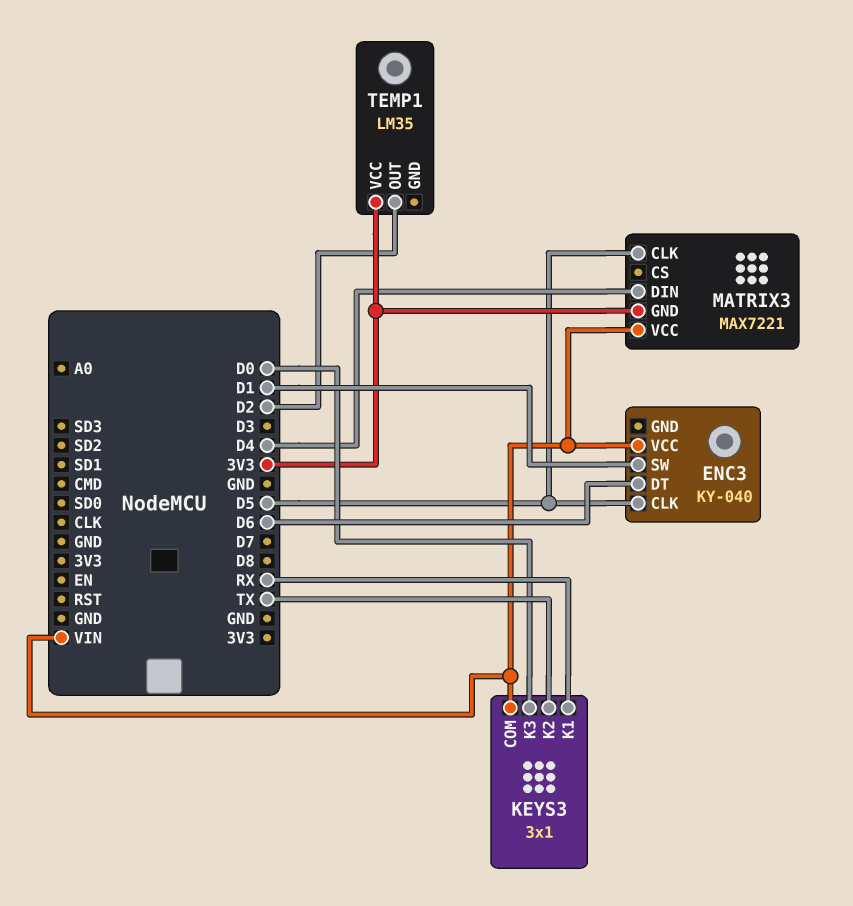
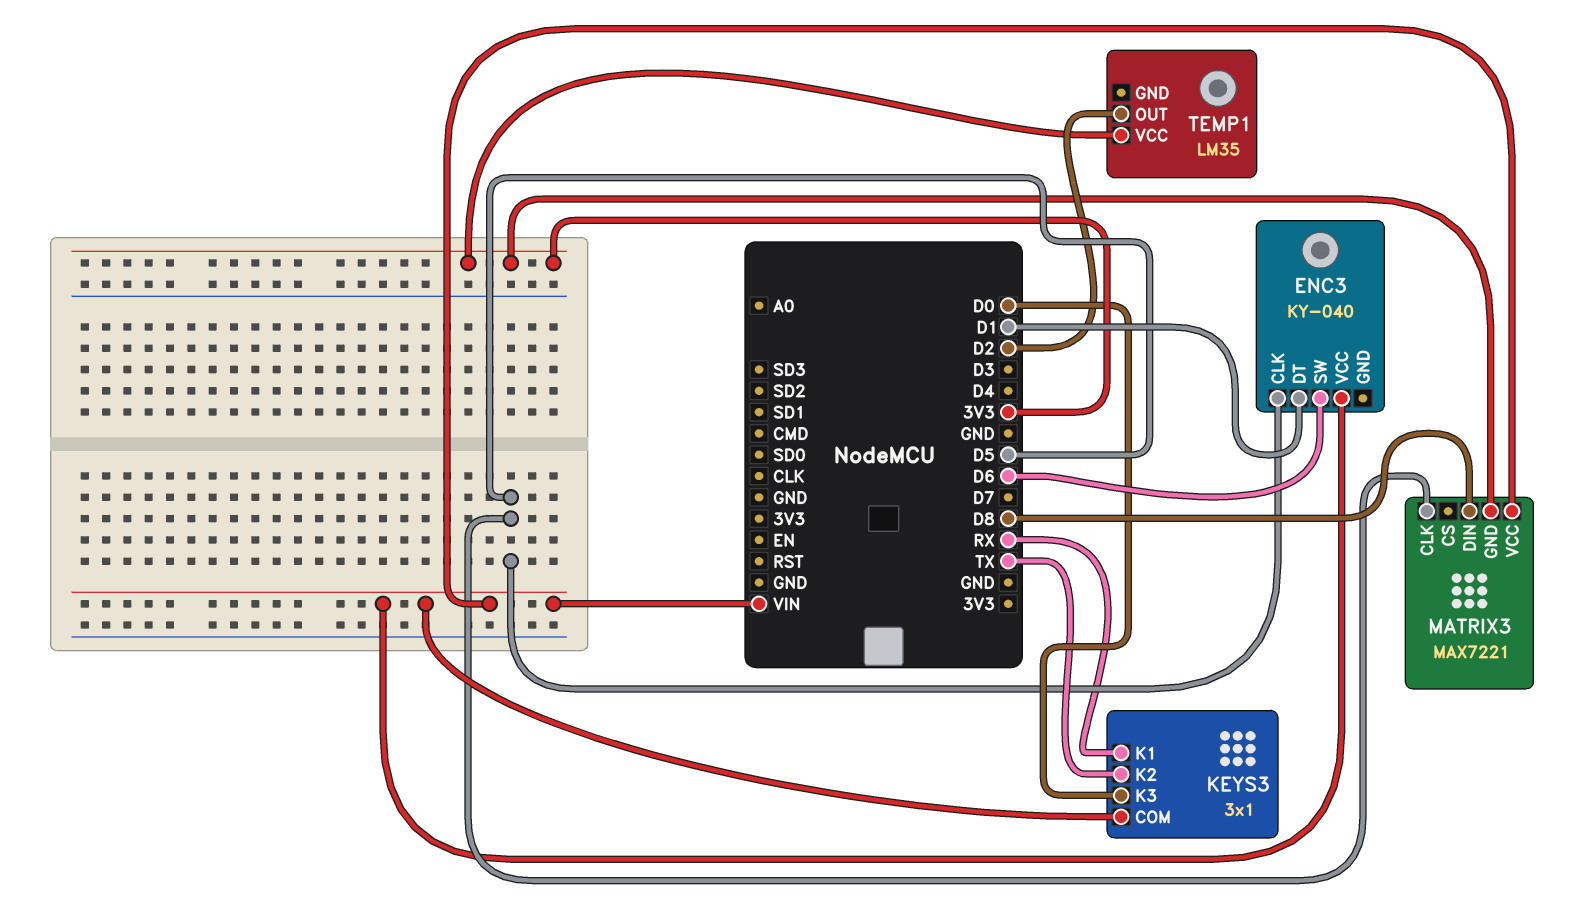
ENC3 pin DT: D6 -> D1
ENC3 pin SW: D1 -> D6
MATRIX3 pin DIN: D4 -> D8

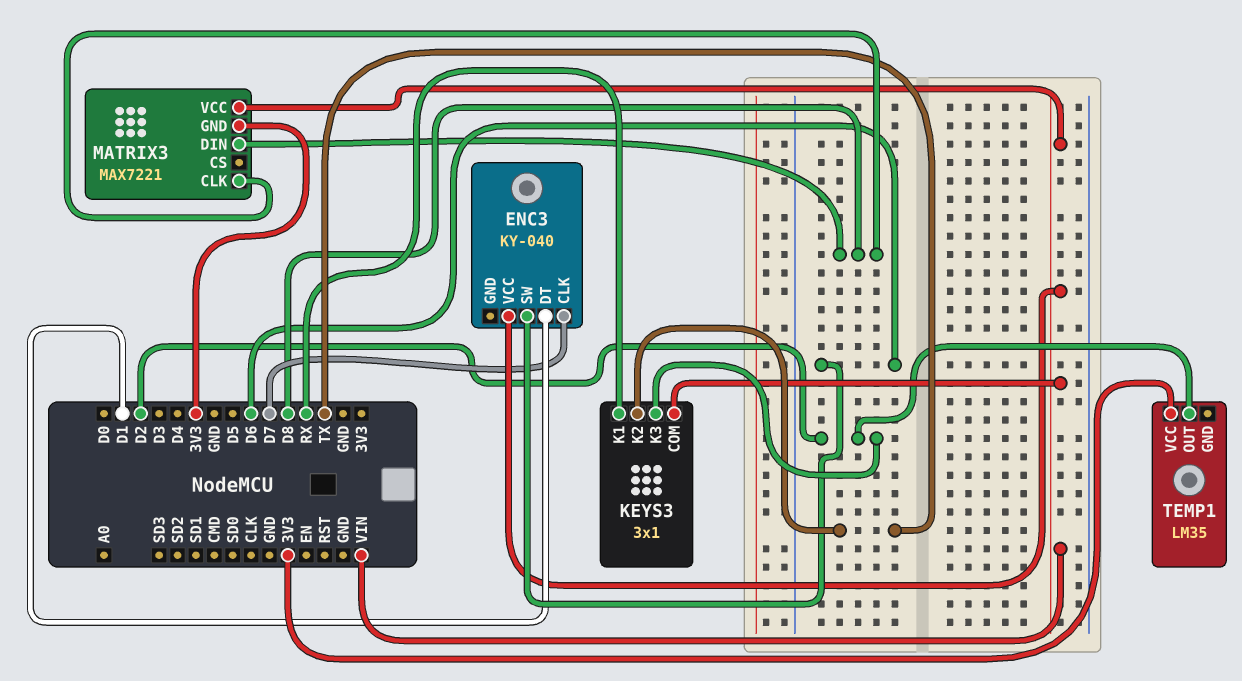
ENC3 pin CLK: D5 -> D7
KEYS3 pin K3: D0 -> D2
MATRIX3 pin CLK: D5 -> D8

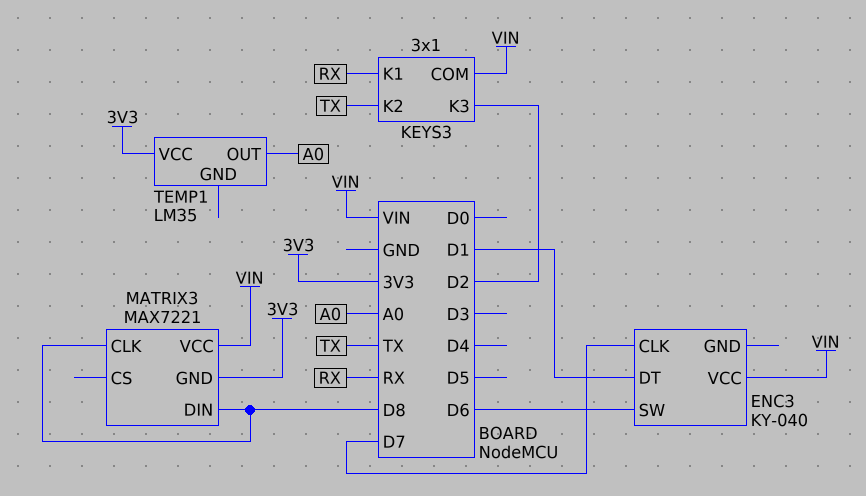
TEMP1 pin OUT: D2 -> A0

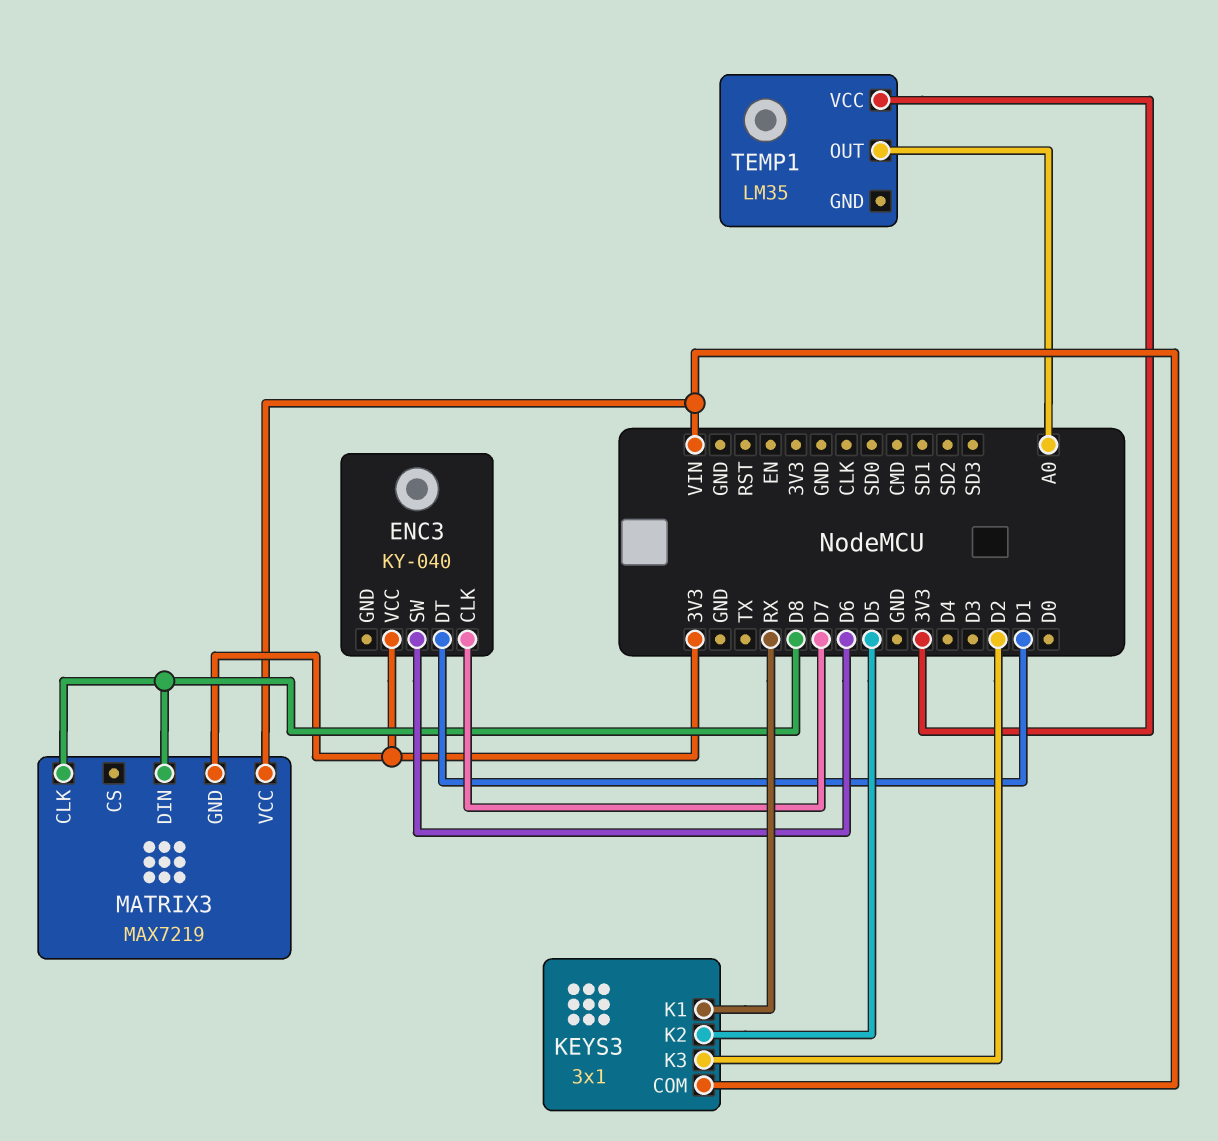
ENC3 pin VCC: VIN -> 3V3
KEYS3 pin K2: TX -> D5
MATRIX3: MAX7221 -> MAX7219

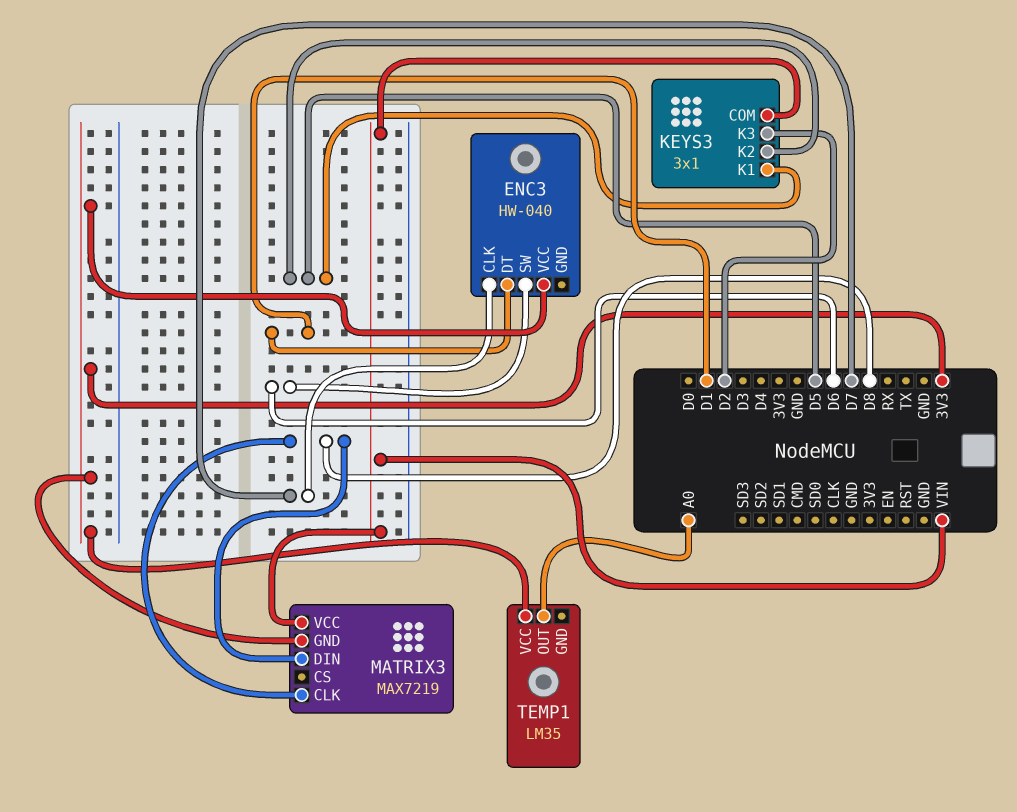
ENC3: KY-040 -> HW-040
KEYS3 pin K1: RX -> D5

